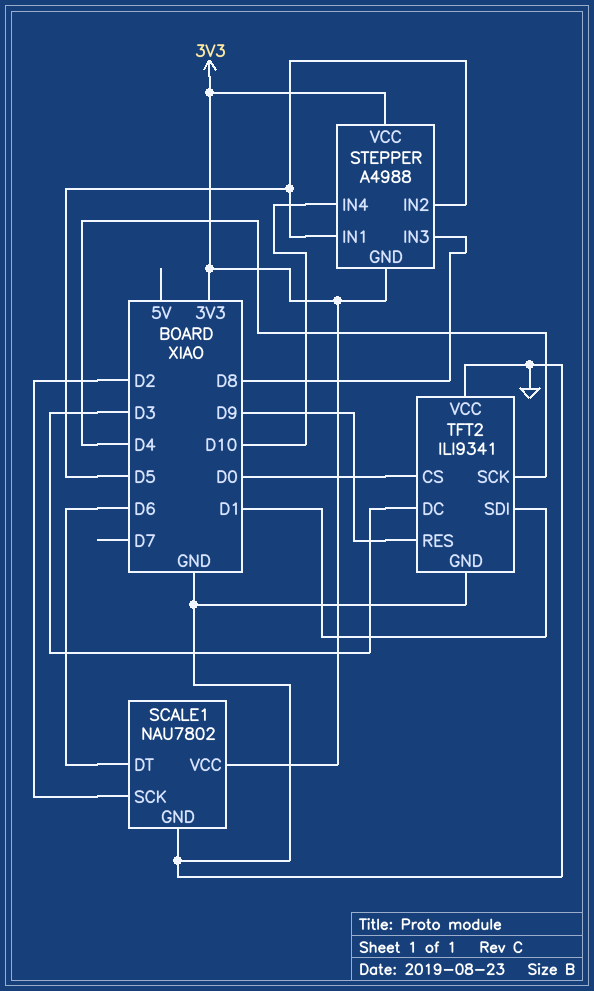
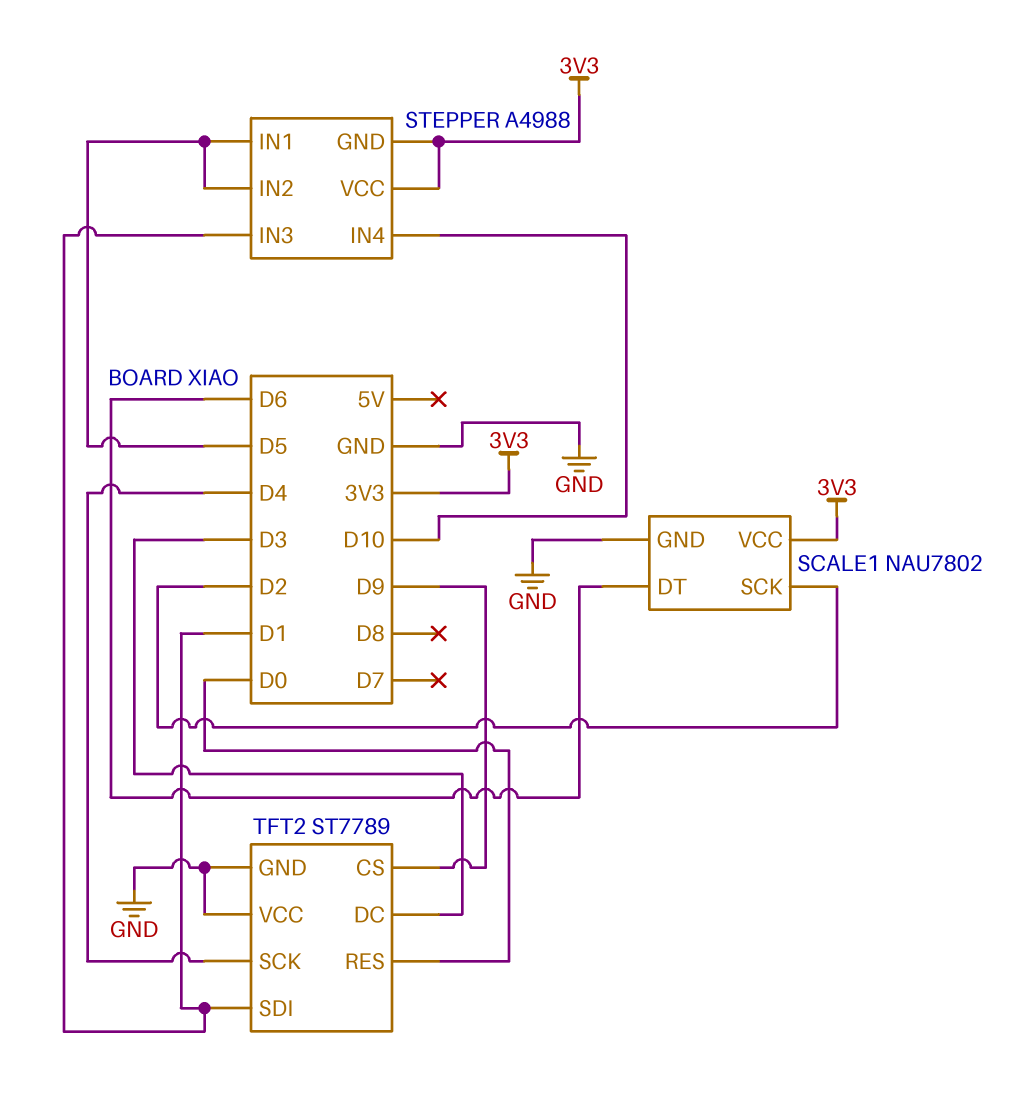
STEPPER pin IN3: D8 -> D1
TFT2: ILI9341 -> ST7789
TFT2 pin CS: D0 -> D9
TFT2 pin RES: D9 -> D0

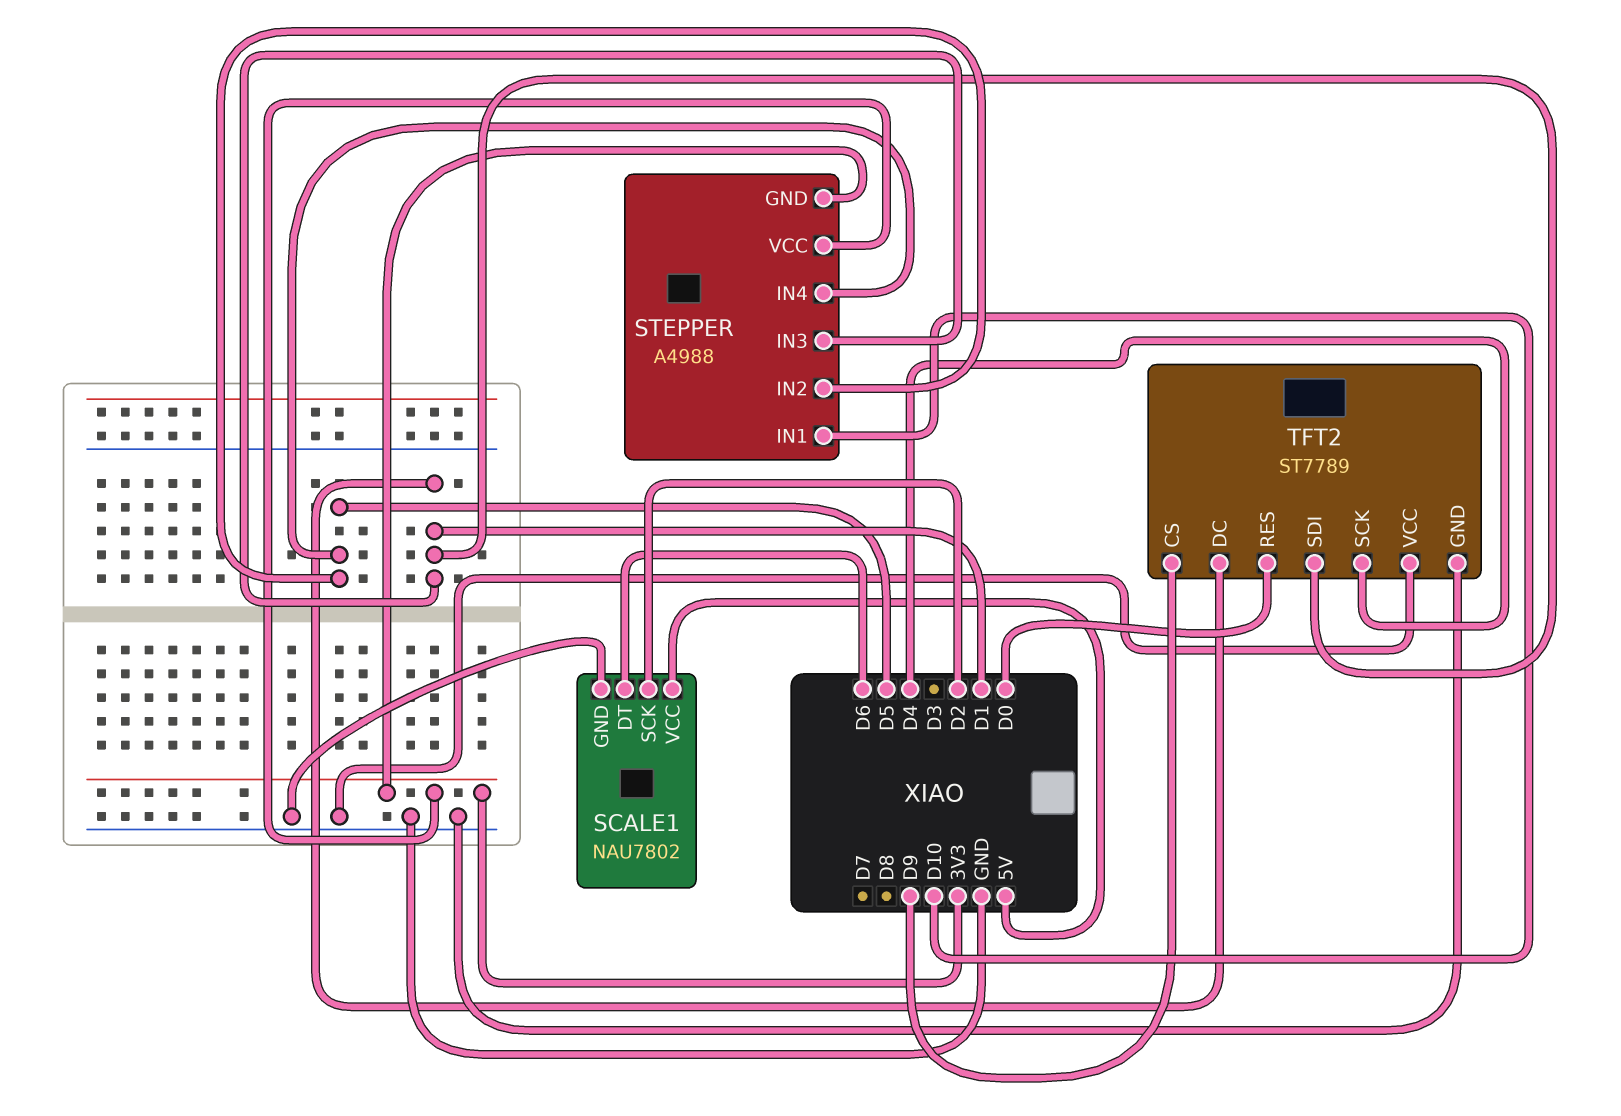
SCALE1 pin VCC: 3V3 -> 5V
STEPPER pin IN1: D5 -> D10
STEPPER pin IN4: D10 -> D5
TFT2 pin DC: D3 -> D1

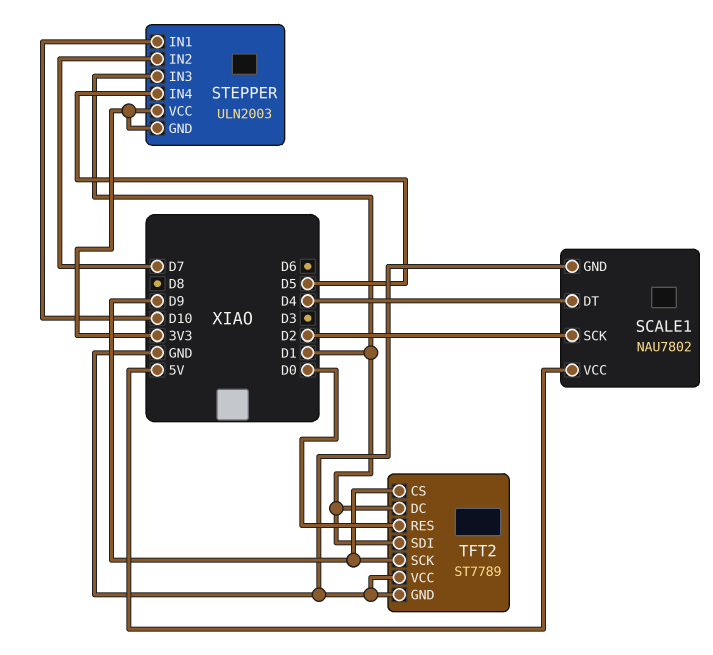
SCALE1 pin DT: D6 -> D4
STEPPER: A4988 -> ULN2003
STEPPER pin IN2: D5 -> D7
TFT2 pin SCK: D4 -> D9

